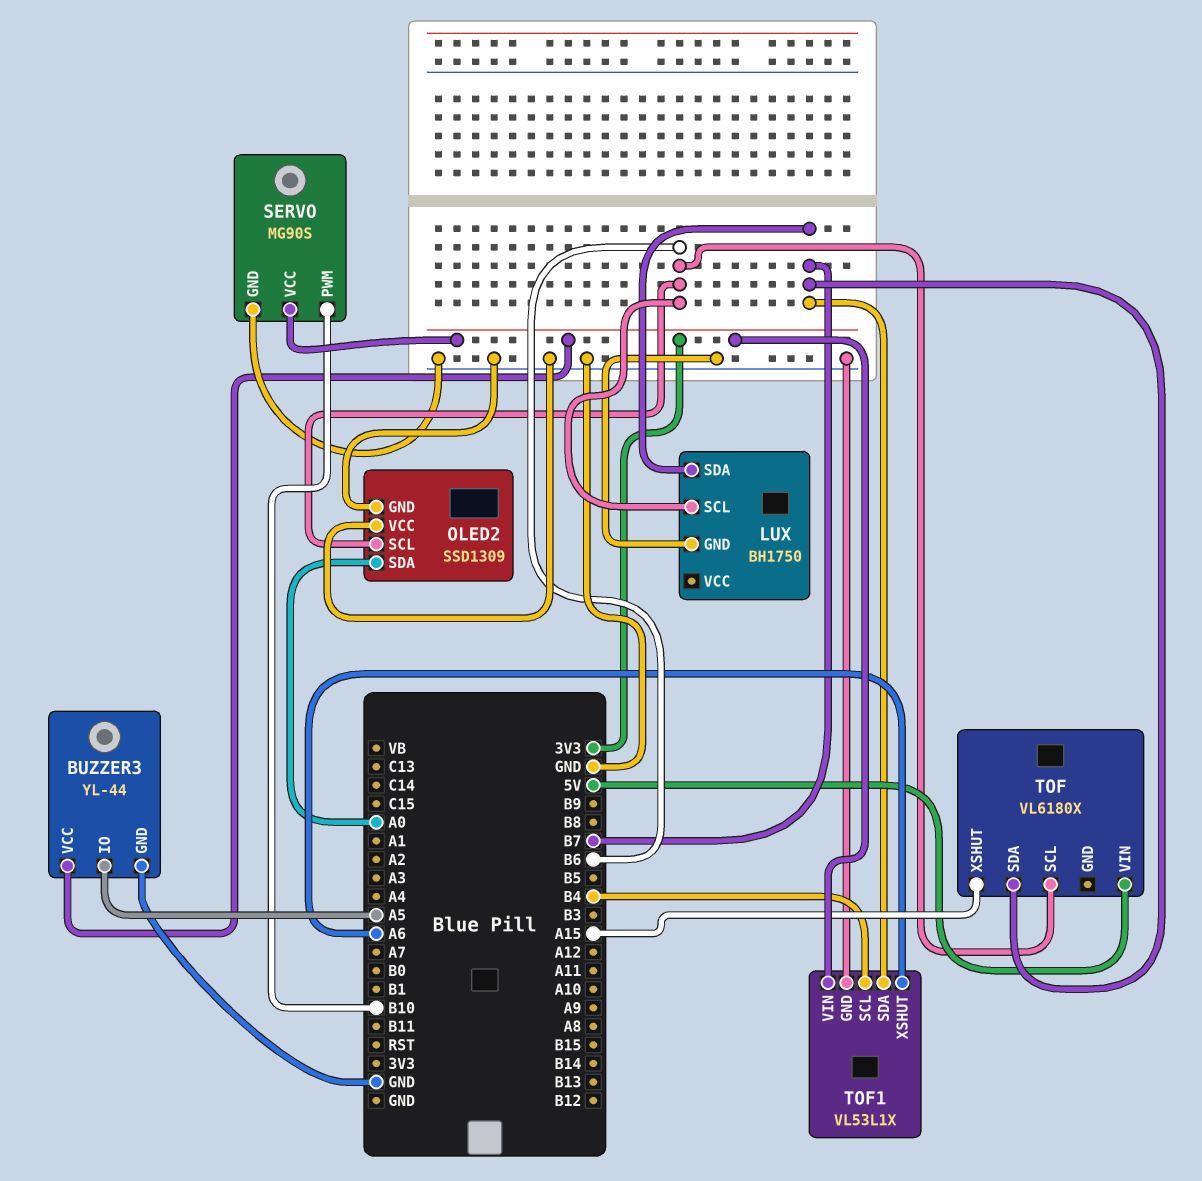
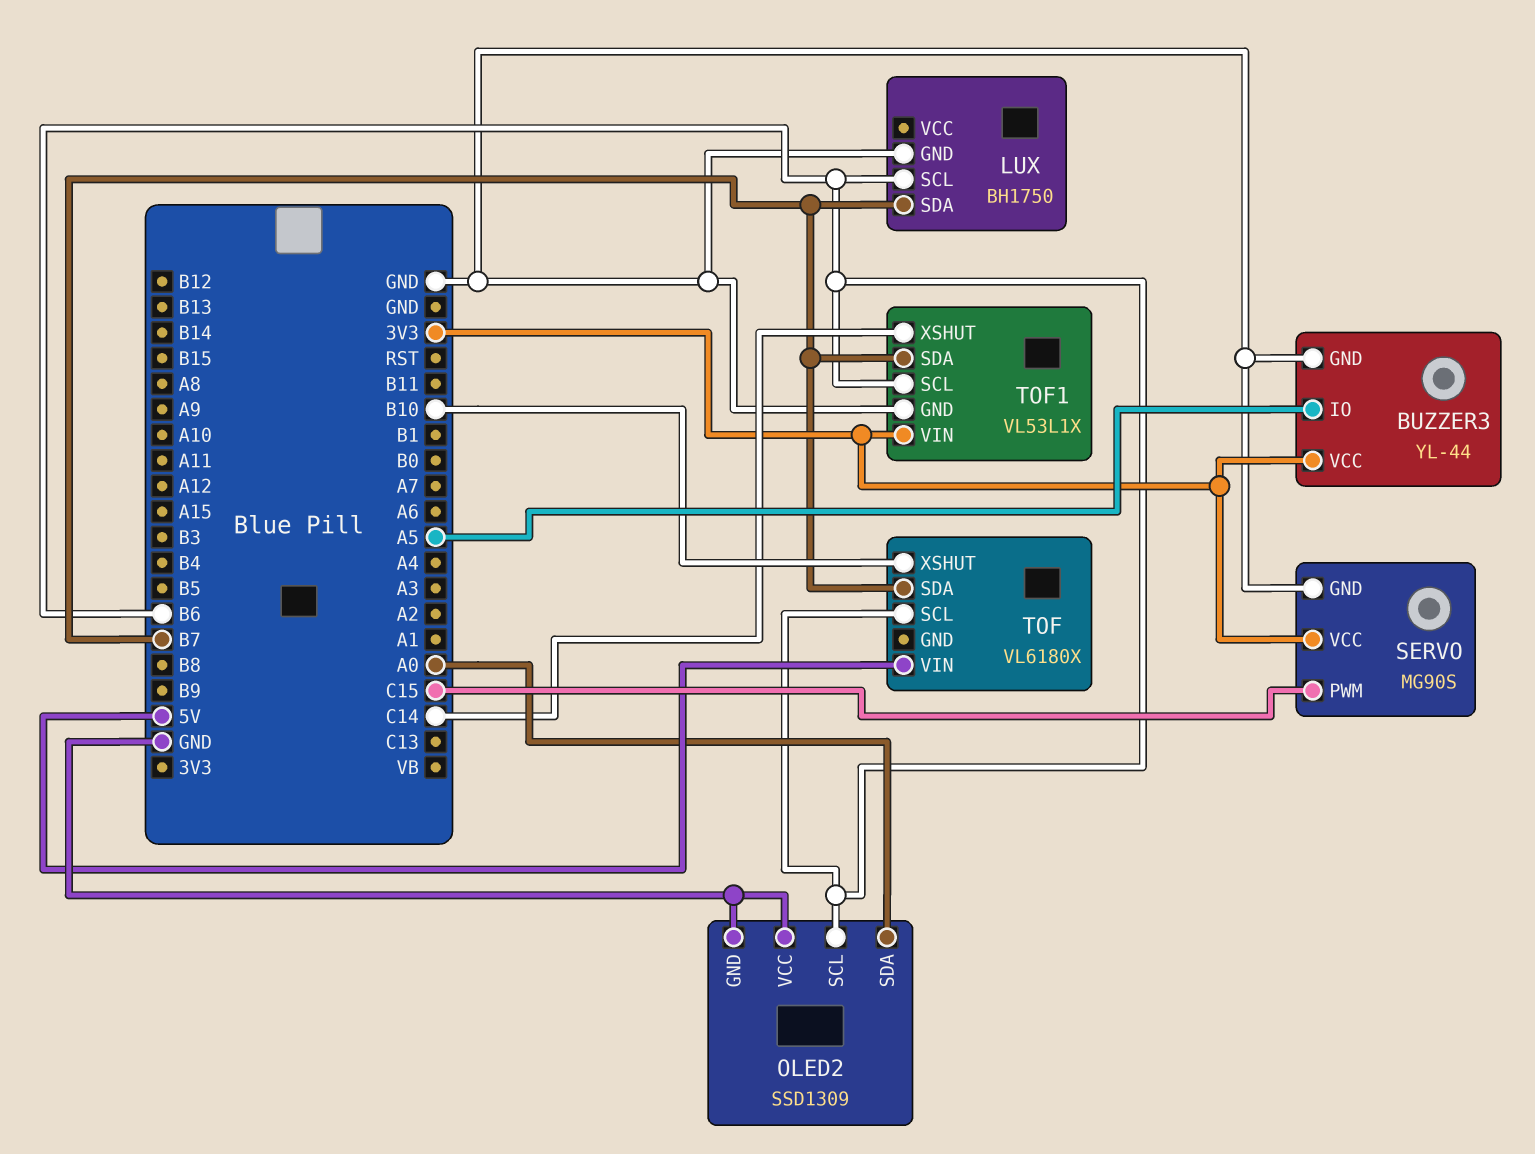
SERVO pin PWM: B10 -> C15
TOF pin XSHUT: A15 -> B10
TOF1 pin SCL: B4 -> B6
TOF1 pin XSHUT: A6 -> C14

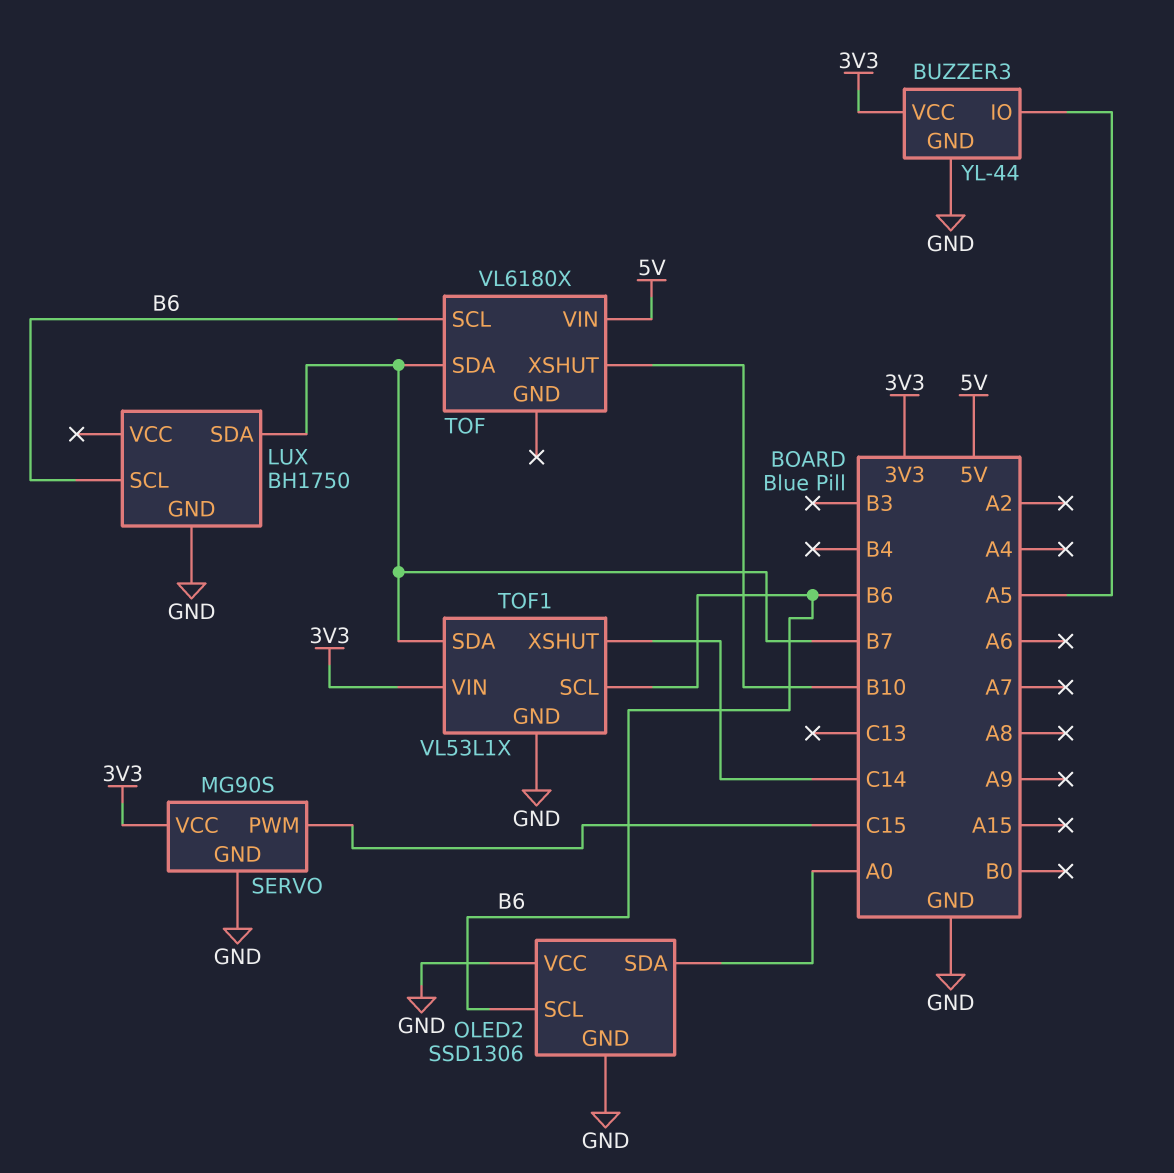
OLED2: SSD1309 -> SSD1306

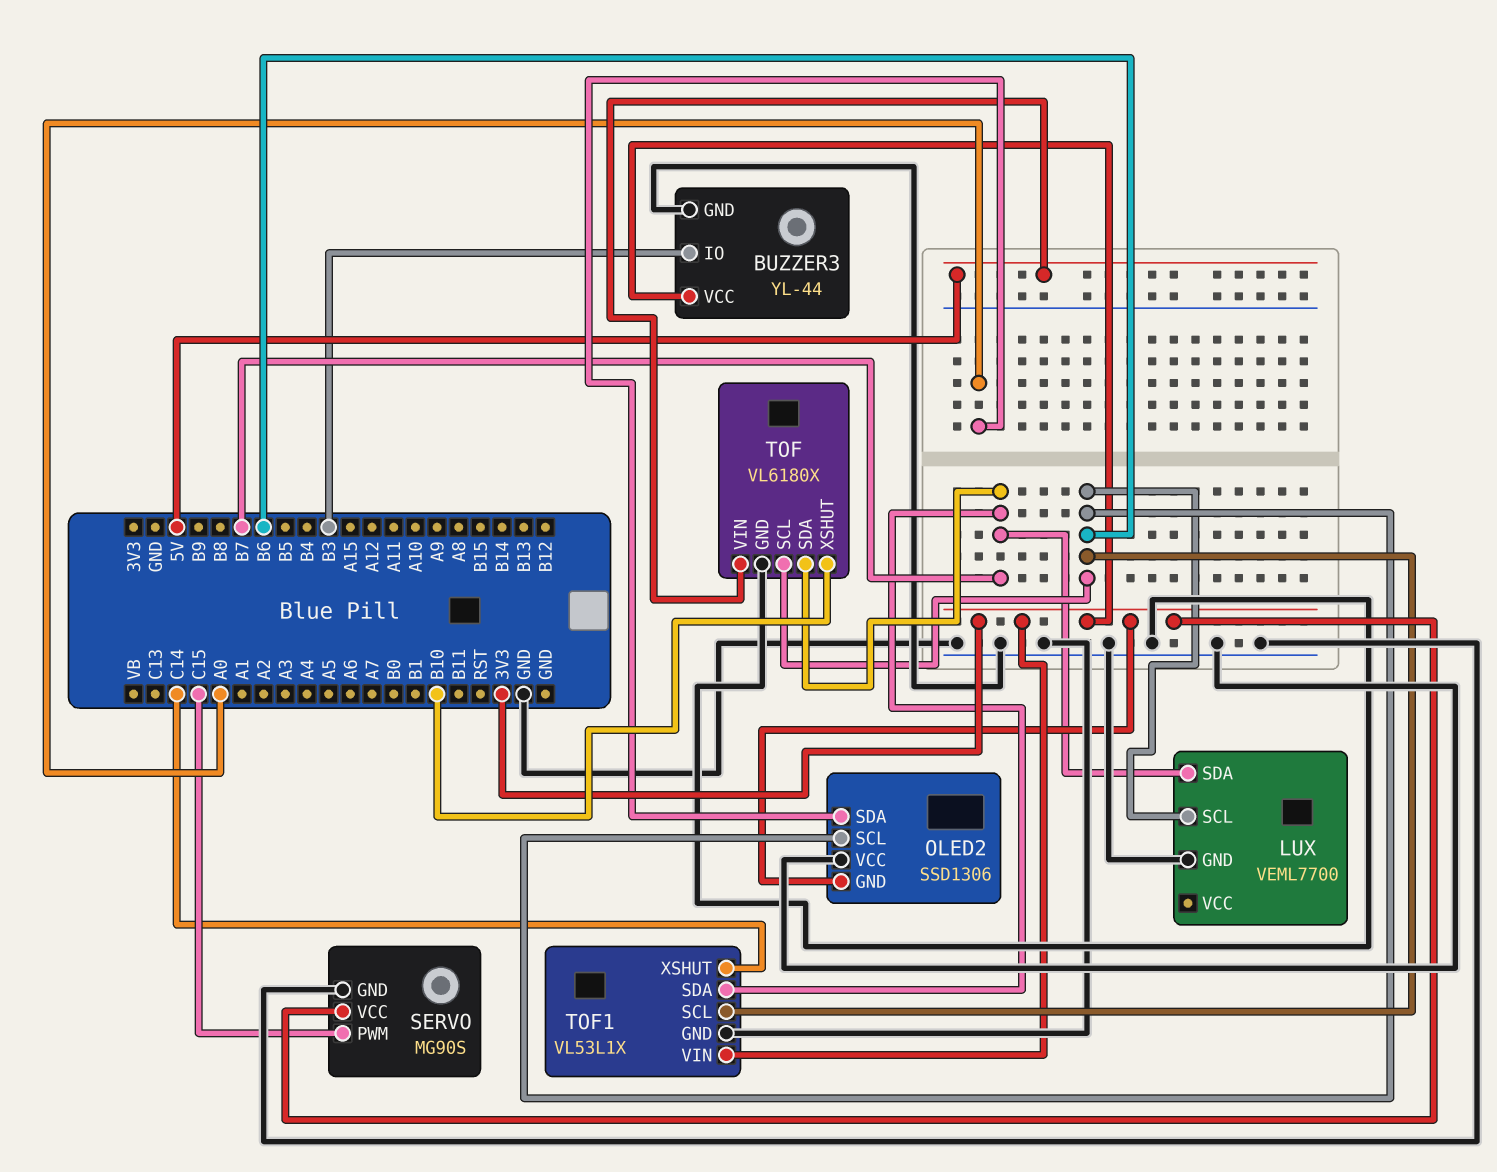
BUZZER3 pin IO: A5 -> B3
LUX: BH1750 -> VEML7700
OLED2 pin GND: GND -> 3V3
TOF pin GND: none -> GND

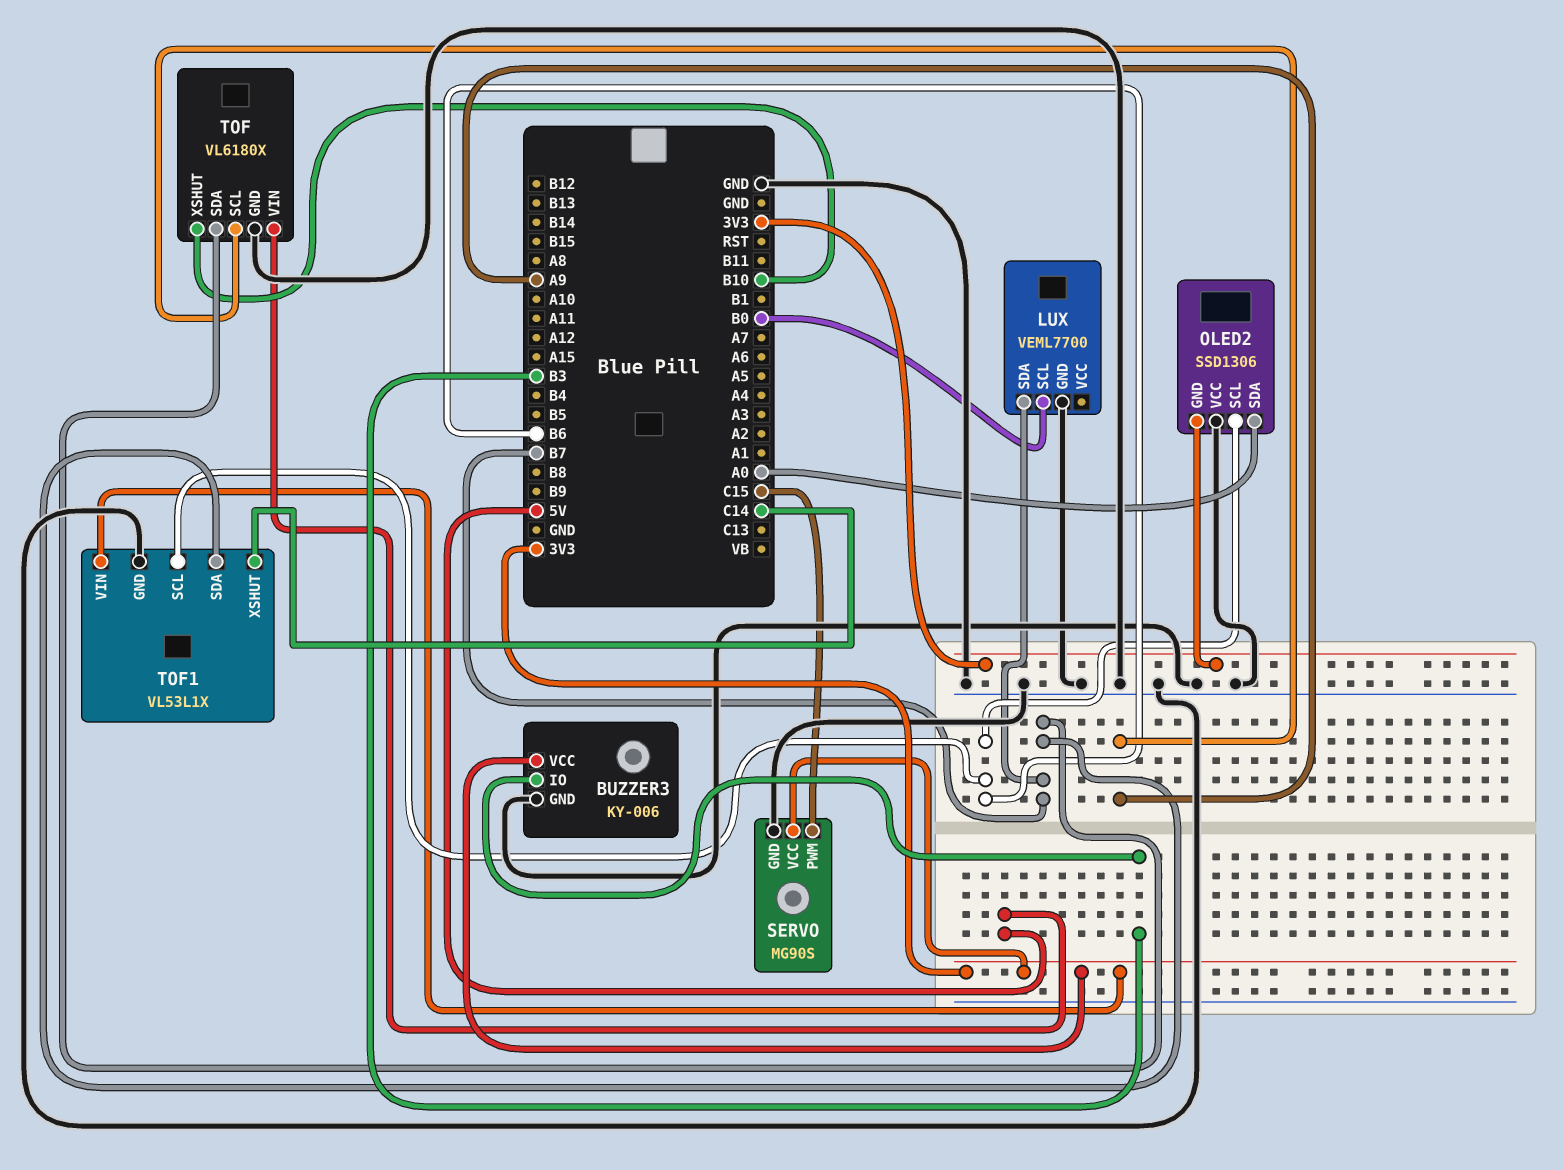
BUZZER3: YL-44 -> KY-006
LUX pin SCL: B6 -> B0
TOF pin SCL: B6 -> A9

